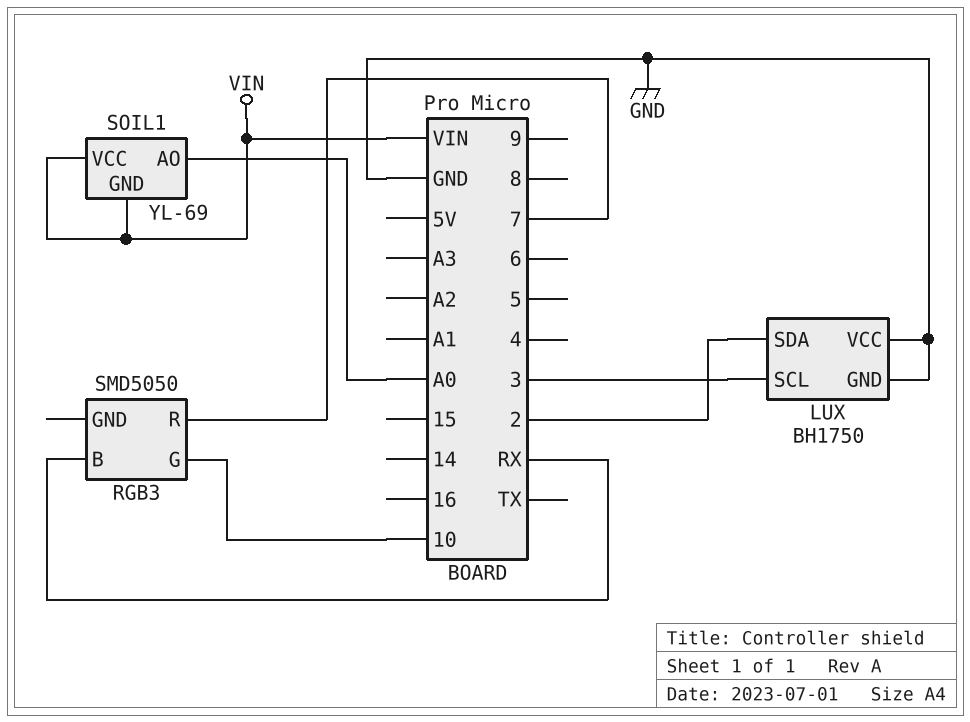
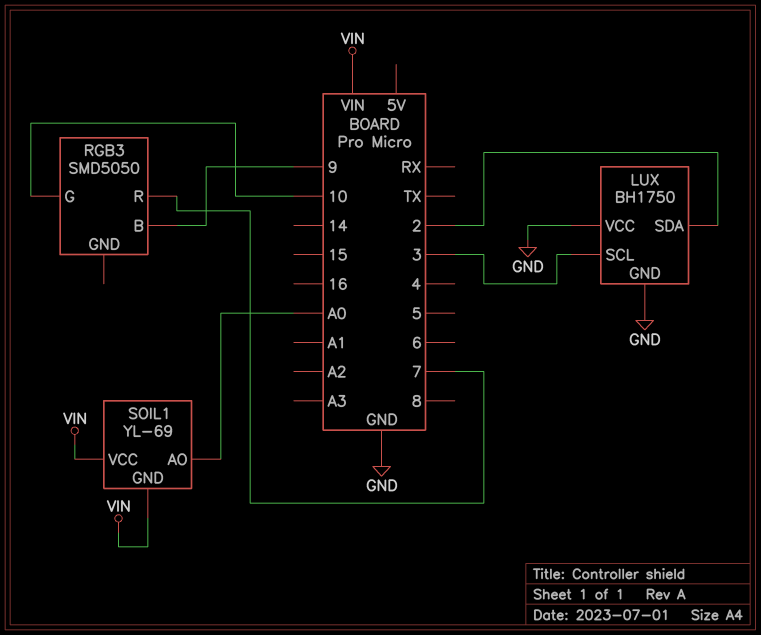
RGB3 pin B: RX -> 9

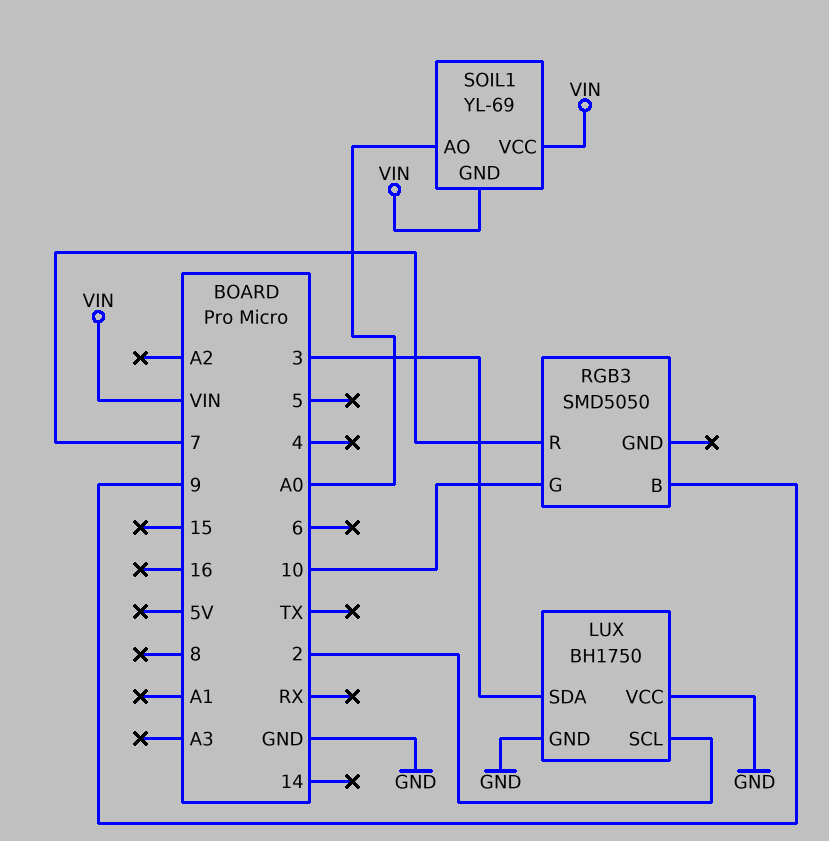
LUX pin SCL: 3 -> 2
LUX pin SDA: 2 -> 3

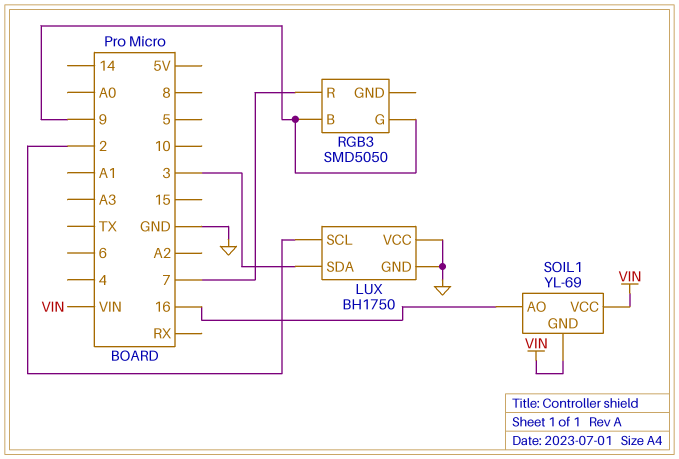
RGB3 pin G: 10 -> 9
SOIL1 pin AO: A0 -> 16

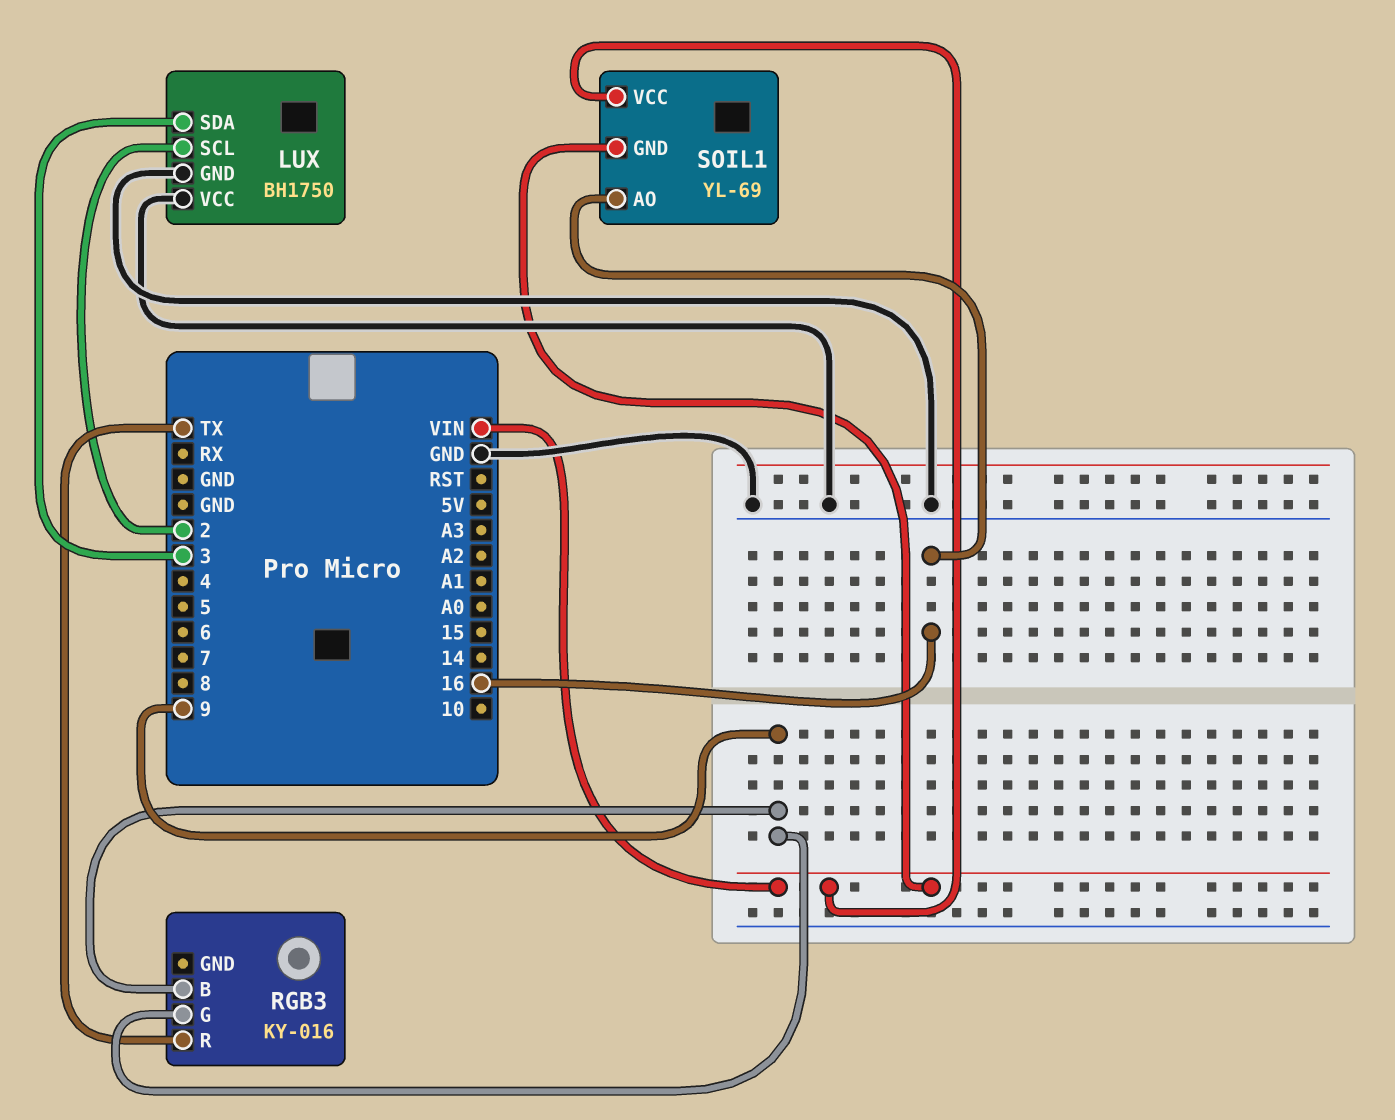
RGB3: SMD5050 -> KY-016
RGB3 pin R: 7 -> TX

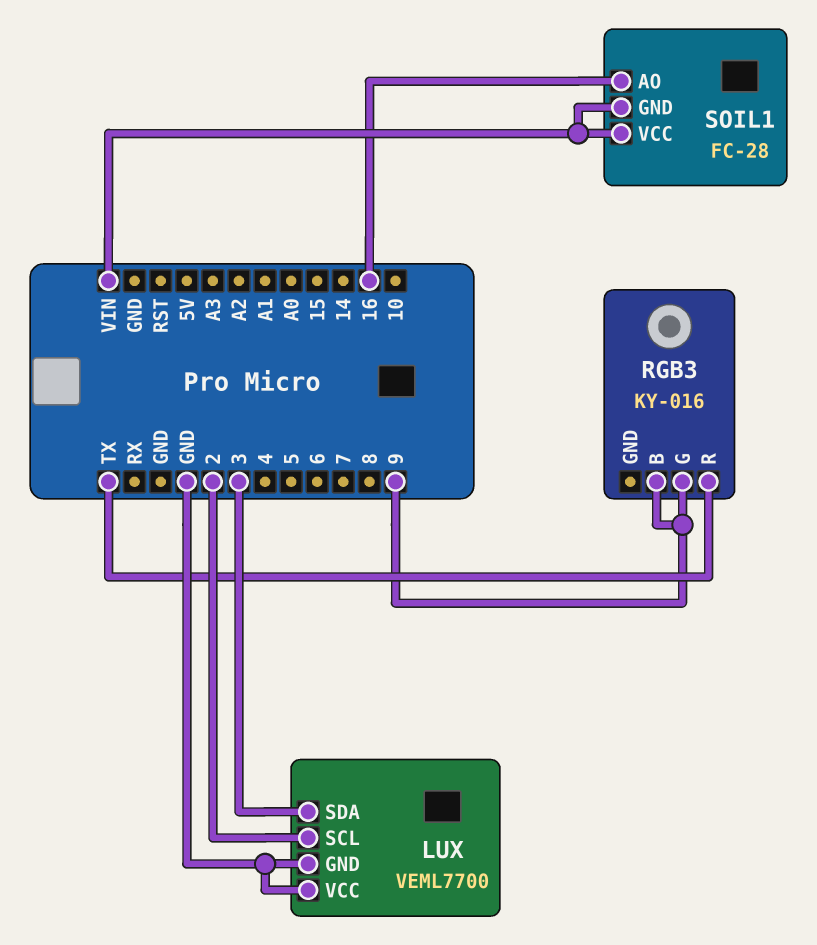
LUX: BH1750 -> VEML7700
SOIL1: YL-69 -> FC-28

